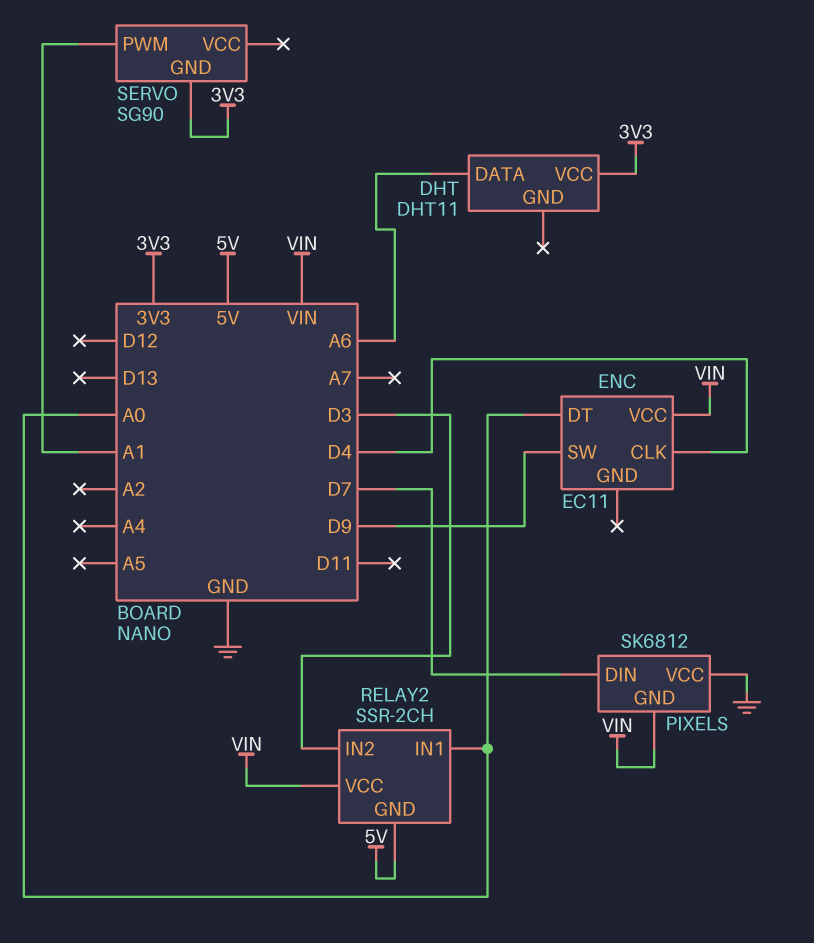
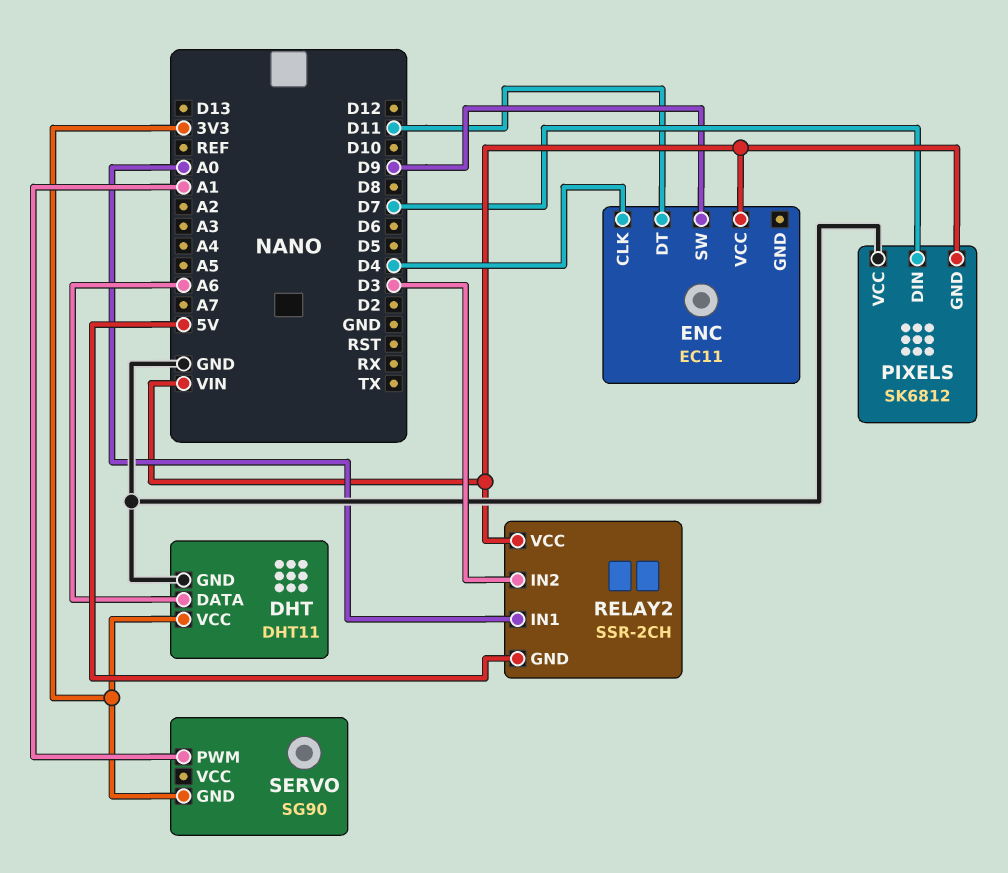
DHT pin GND: none -> GND
ENC pin DT: A0 -> D11

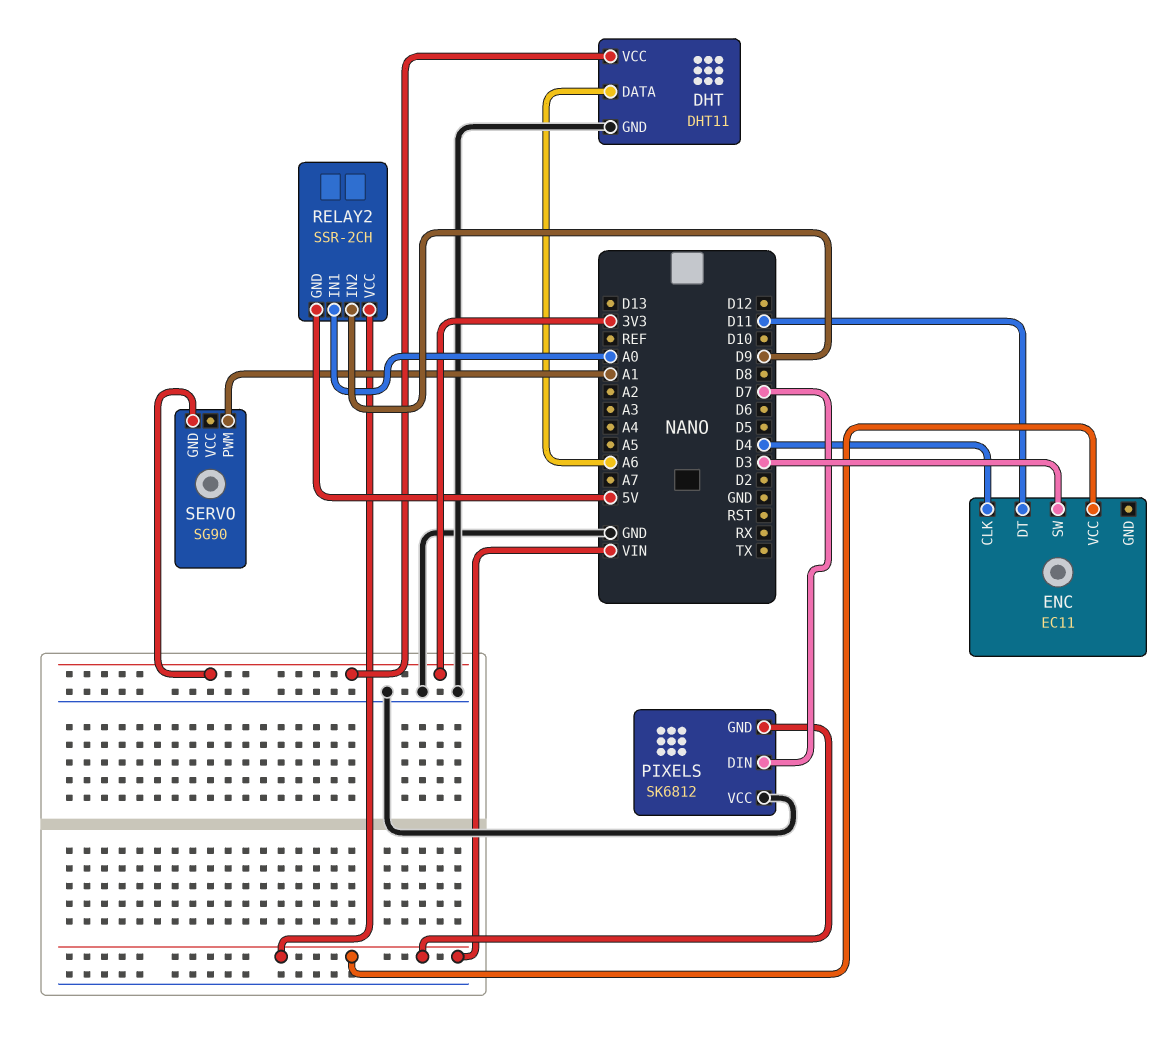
ENC pin SW: D9 -> D3
RELAY2 pin IN2: D3 -> D9

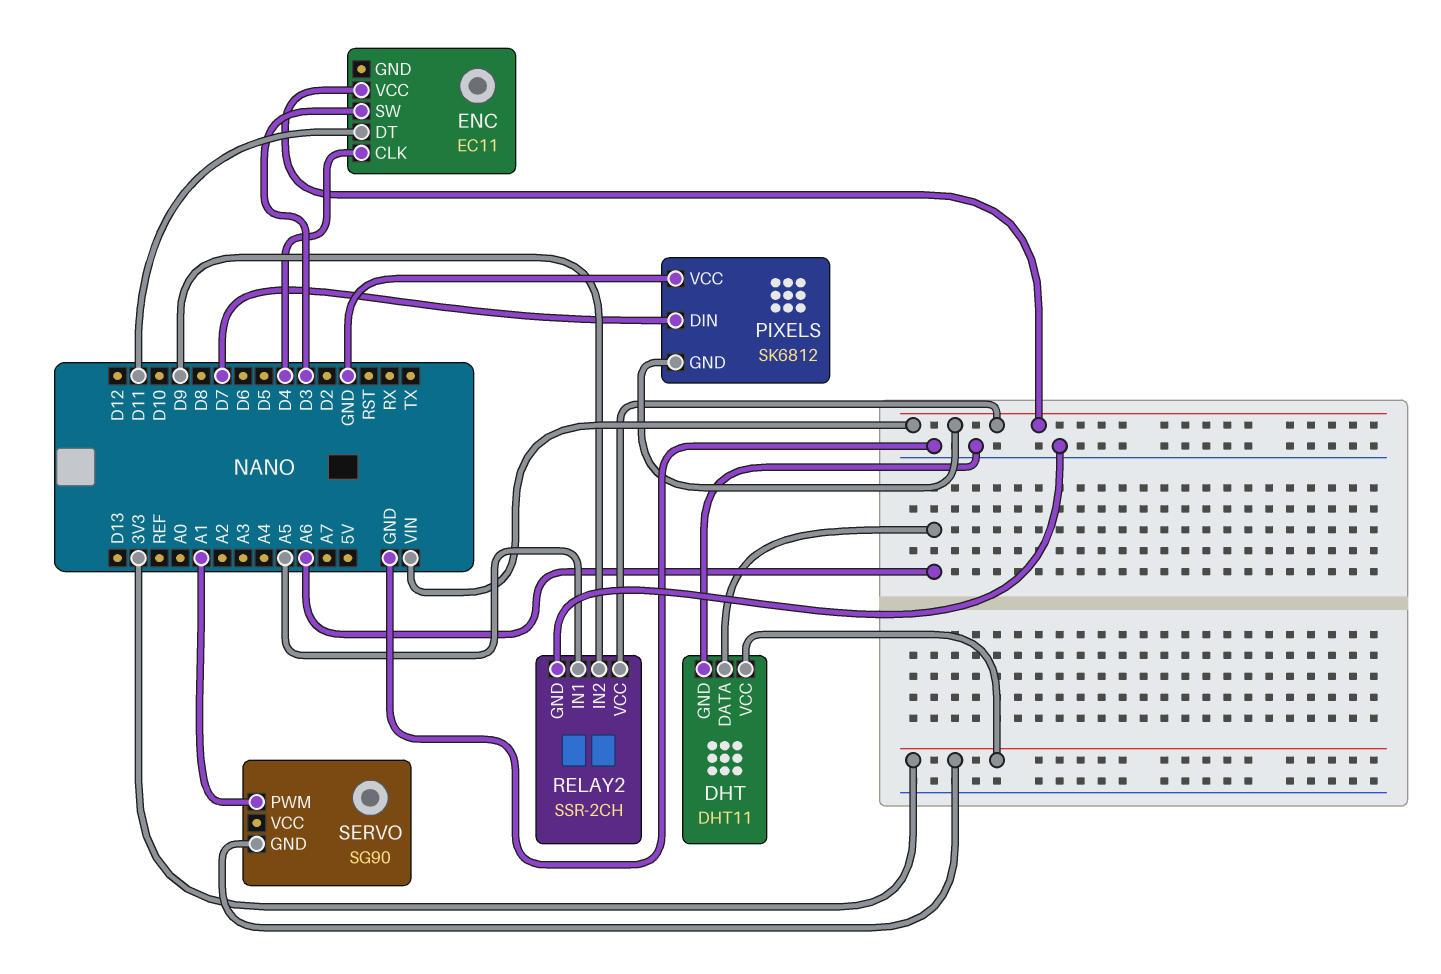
RELAY2 pin GND: 5V -> GND
RELAY2 pin IN1: A0 -> A5

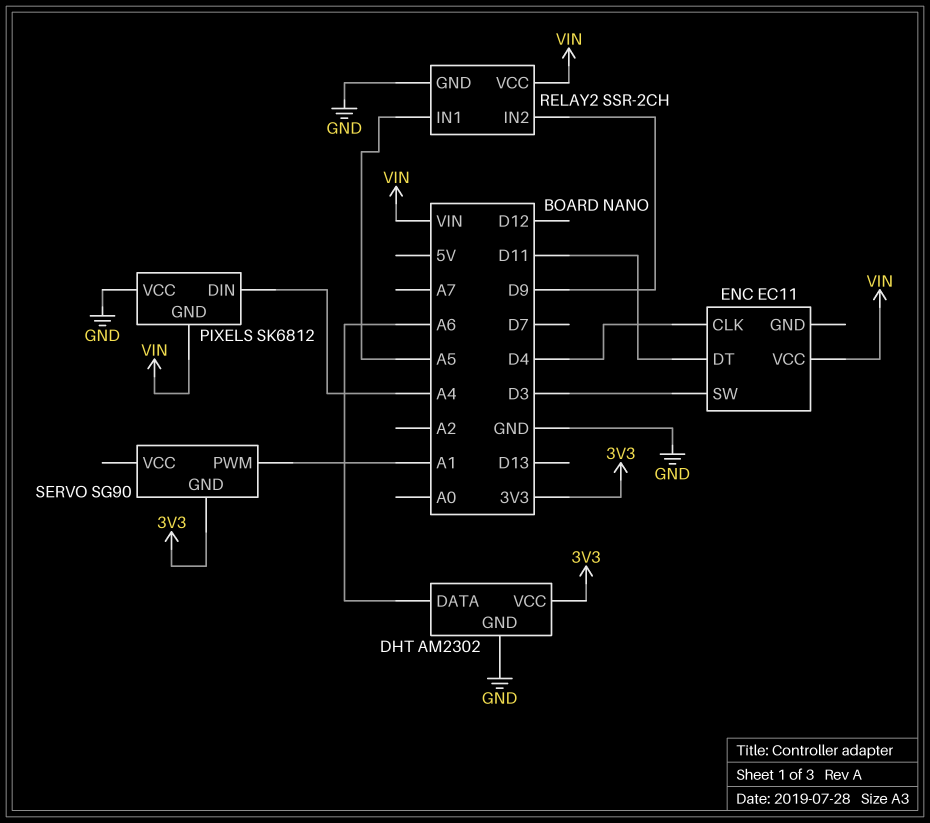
DHT: DHT11 -> AM2302
PIXELS pin DIN: D7 -> A4

